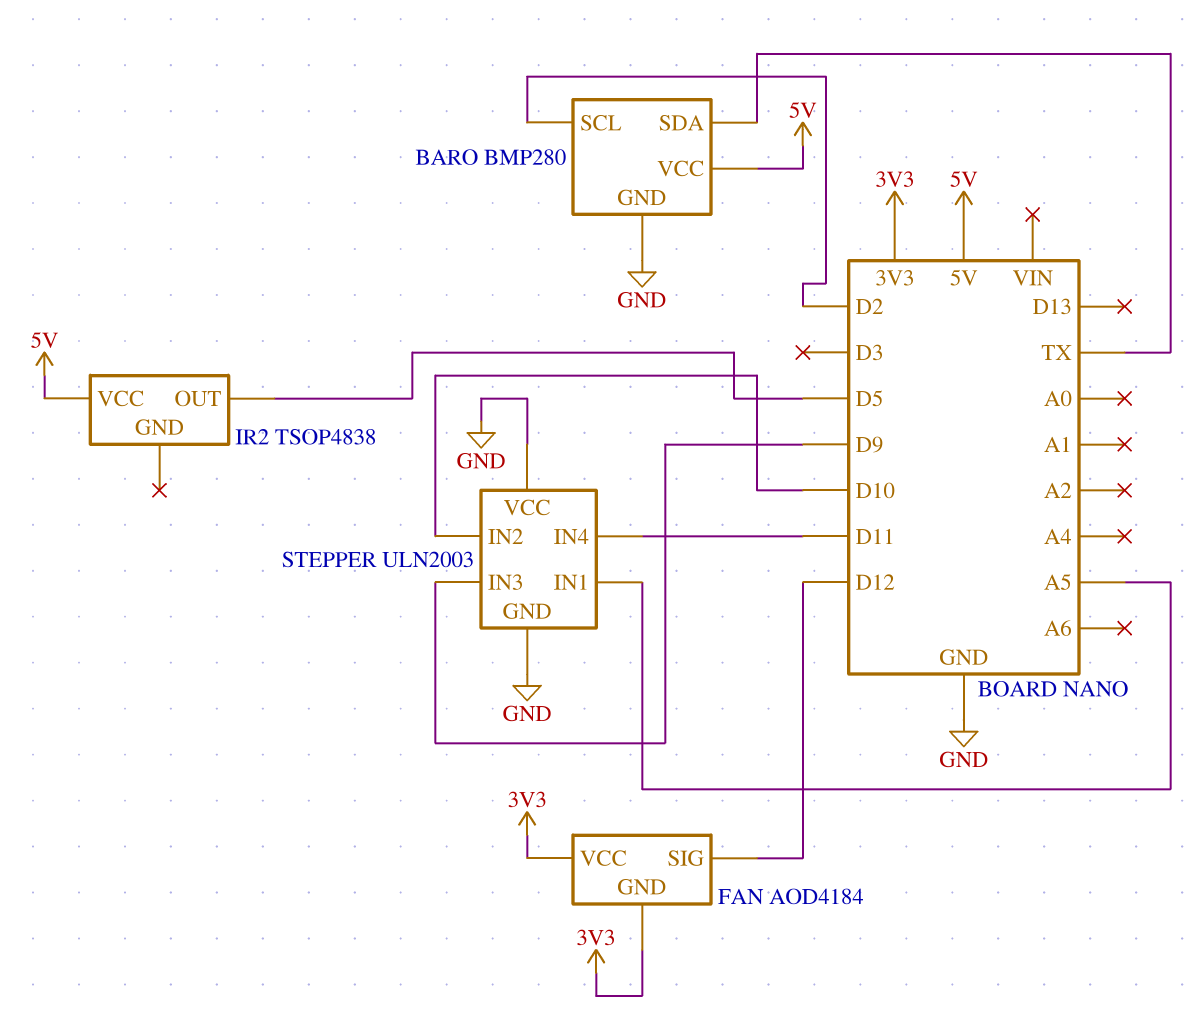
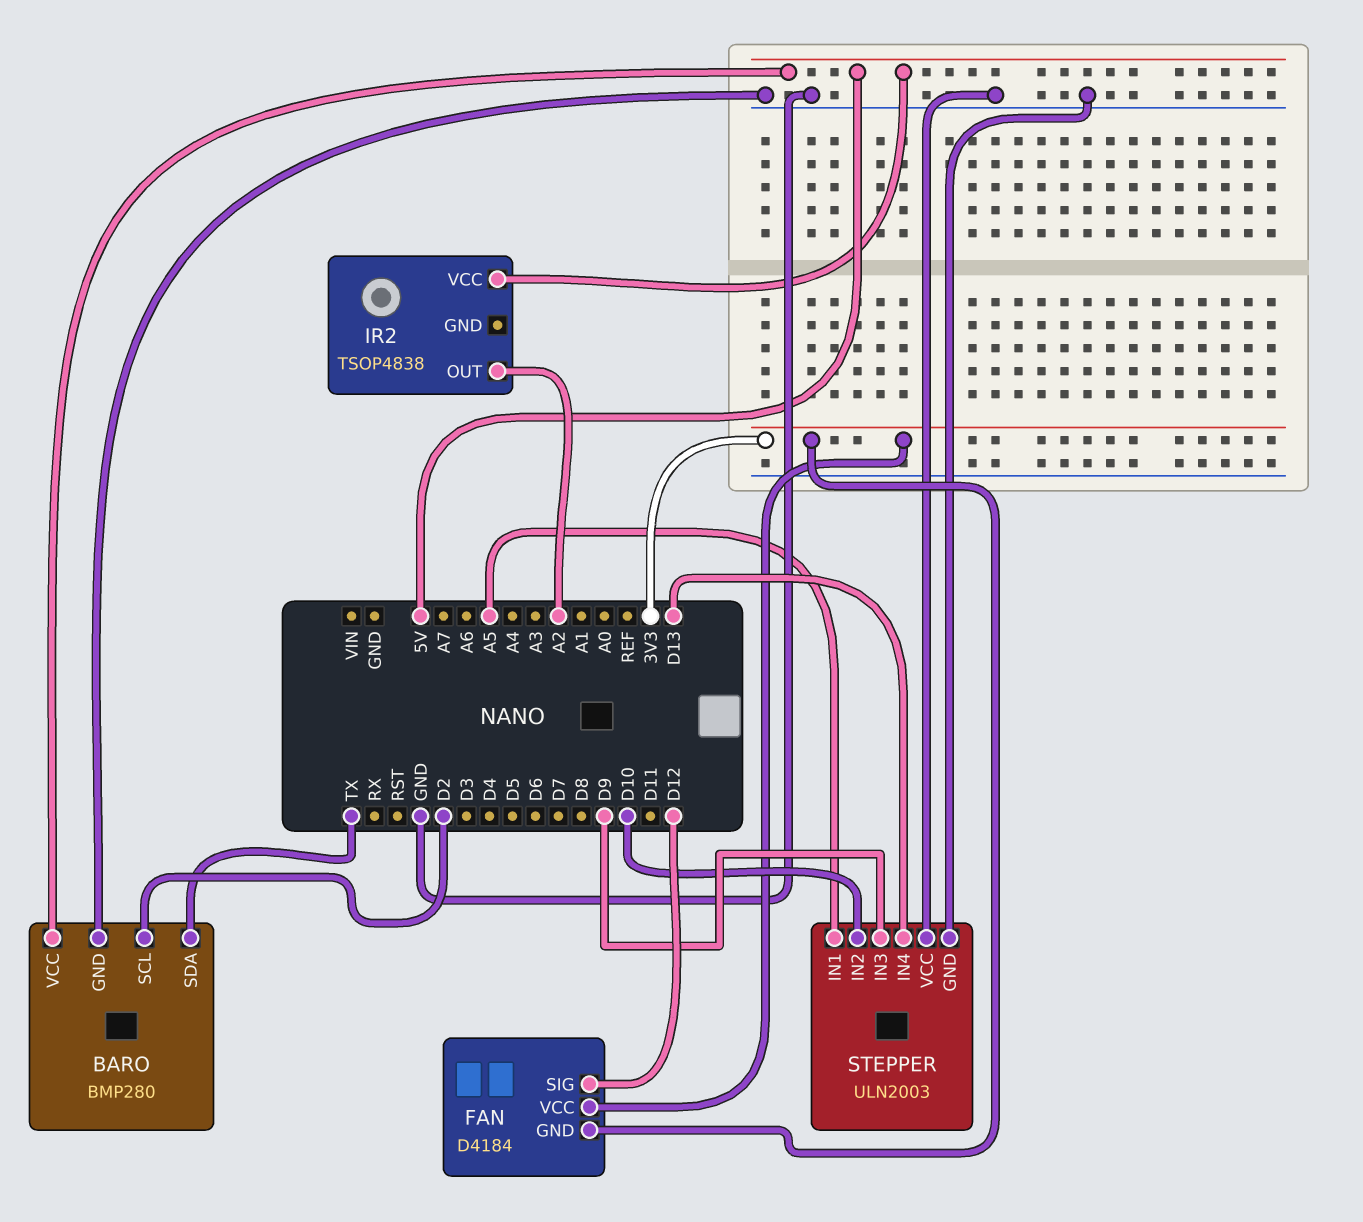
FAN: AOD4184 -> D4184
IR2 pin OUT: D5 -> A2
STEPPER pin IN4: D11 -> D13

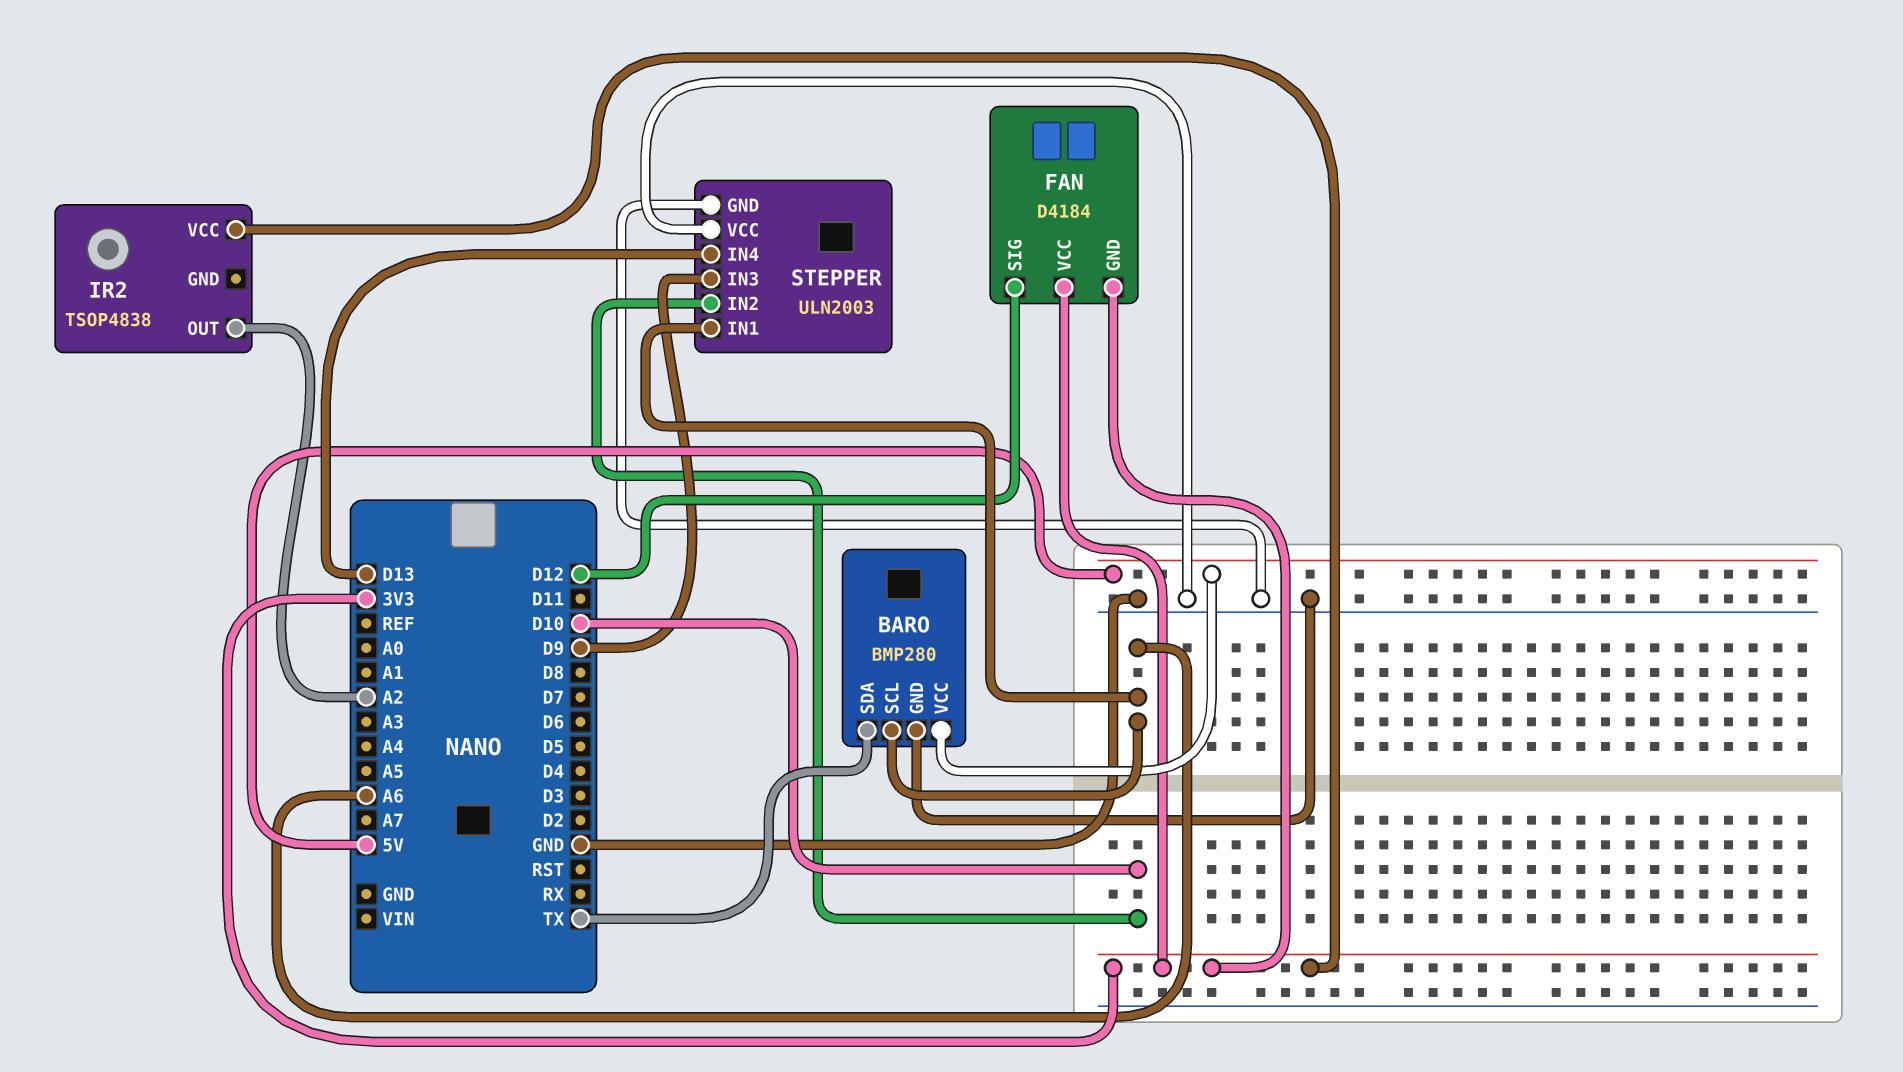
BARO pin SCL: D2 -> A6
IR2 pin VCC: 5V -> 3V3
STEPPER pin IN1: A5 -> A6

